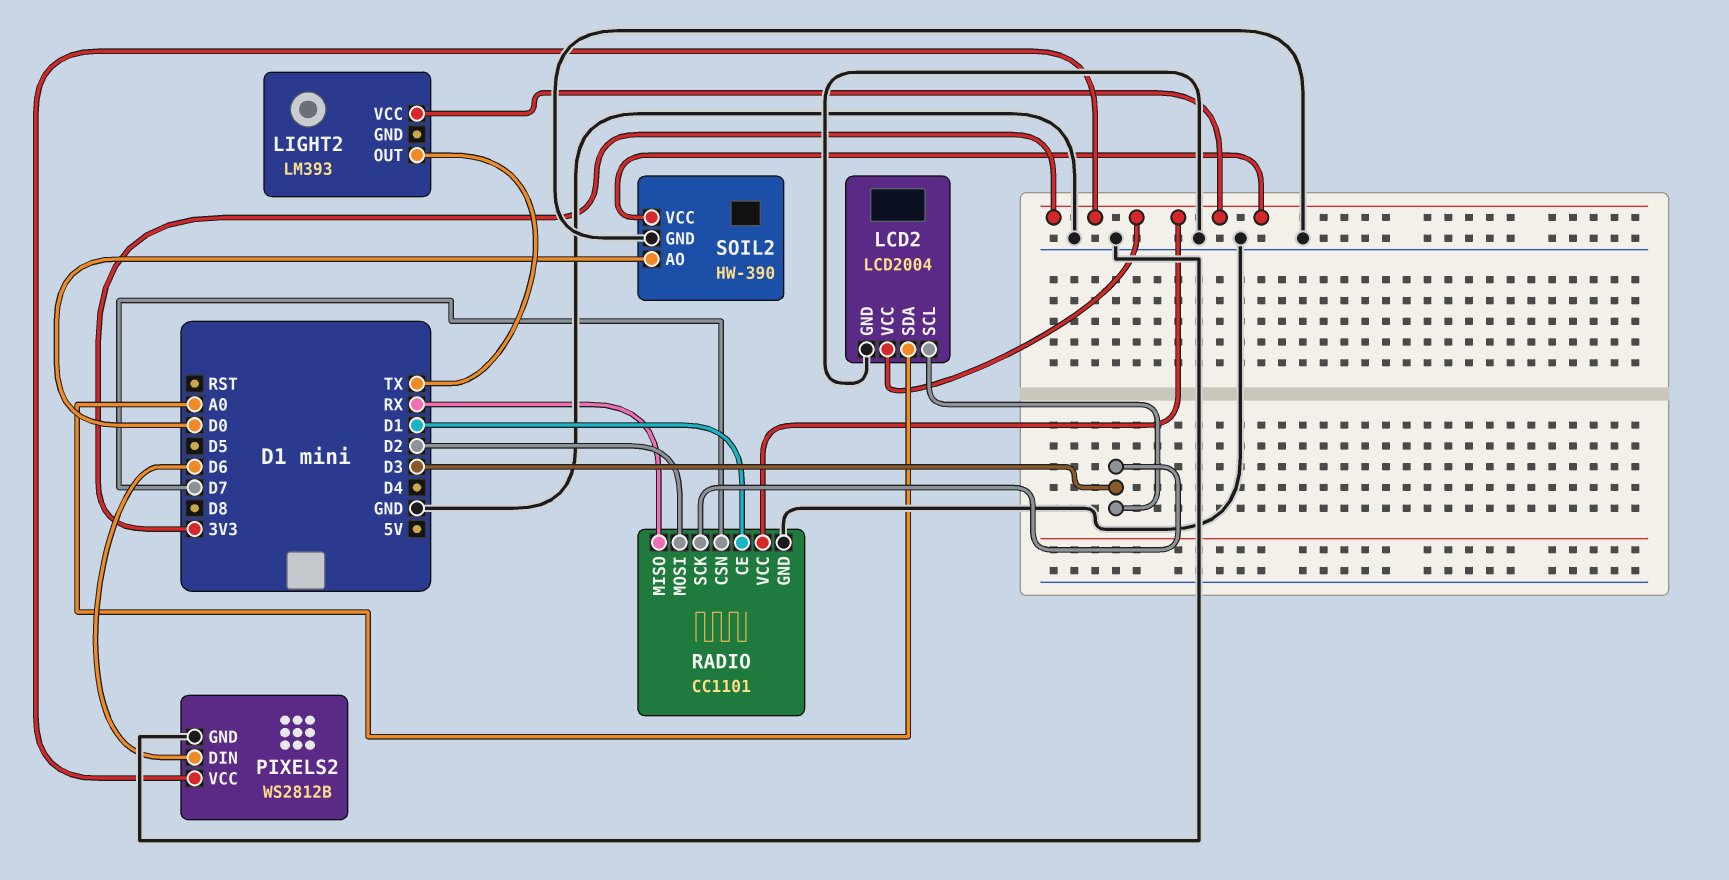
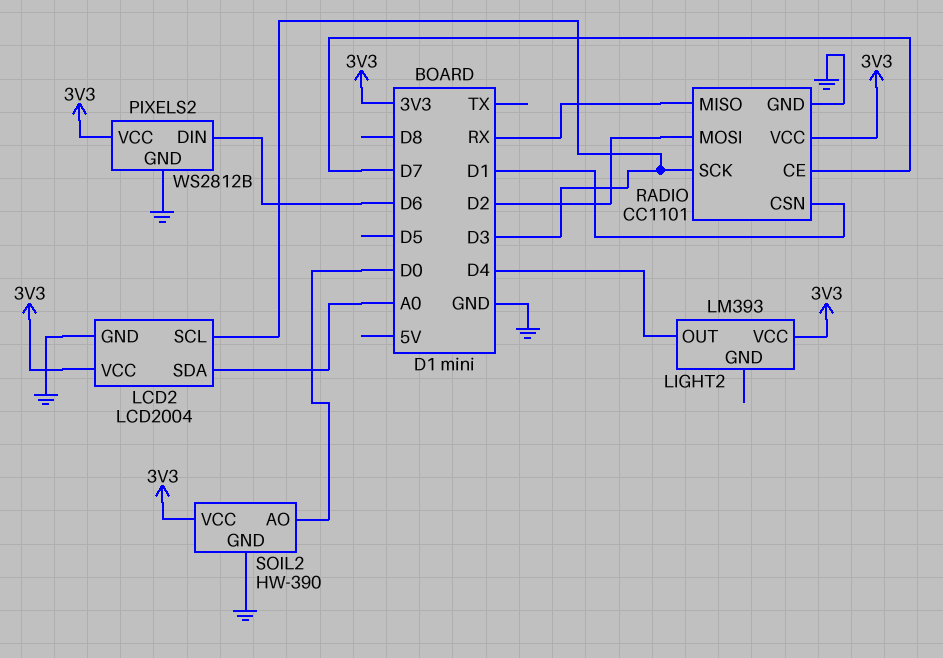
LIGHT2 pin OUT: TX -> D4
RADIO pin CE: D1 -> D7
RADIO pin CSN: D7 -> D1

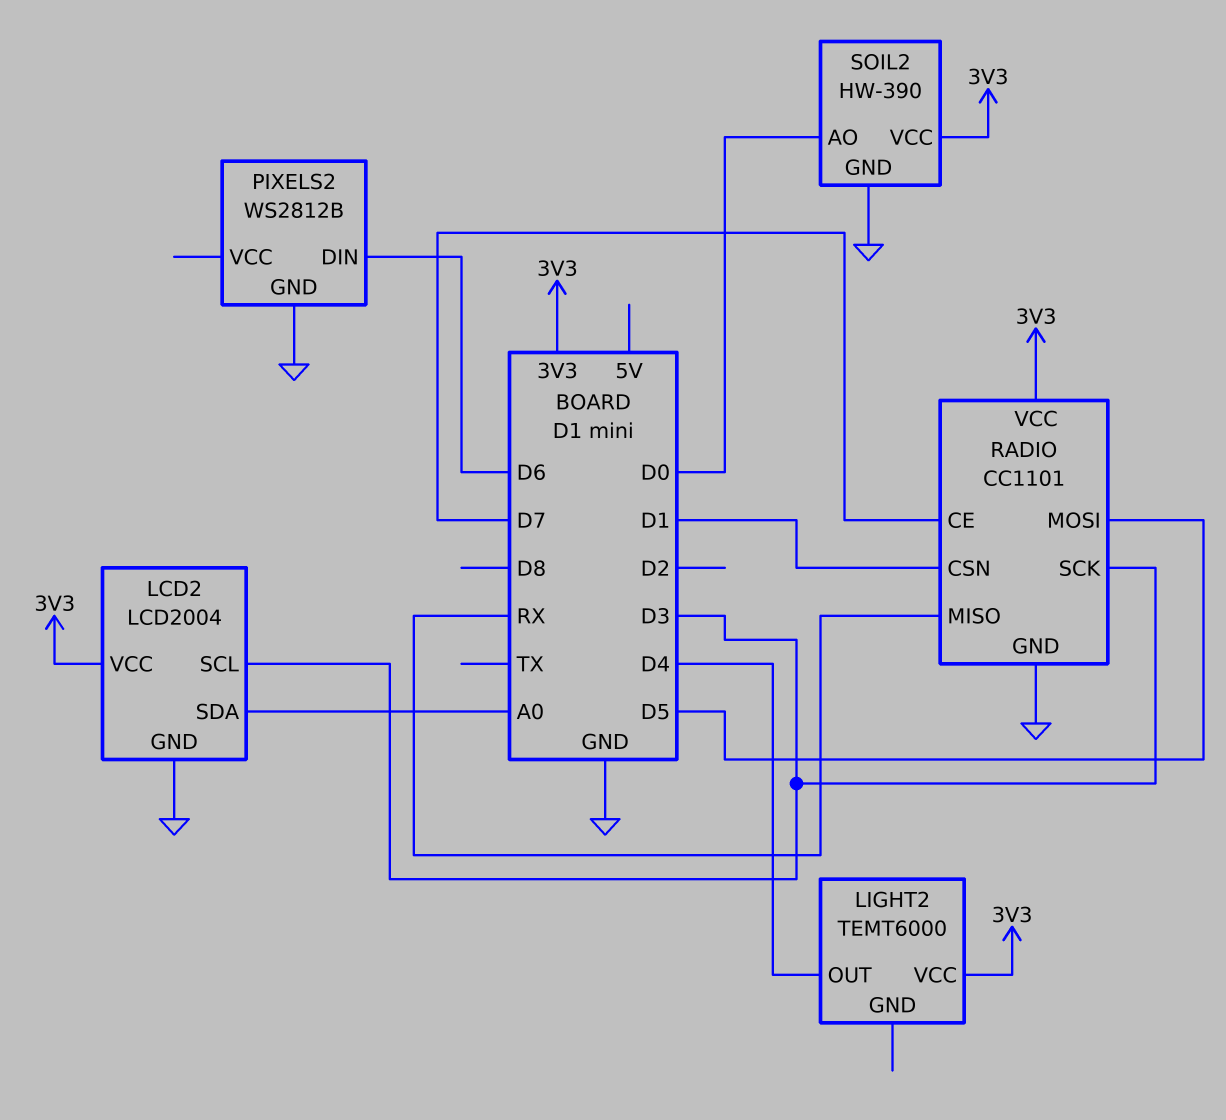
LIGHT2: LM393 -> TEMT6000
PIXELS2 pin VCC: 3V3 -> none
RADIO pin MOSI: D2 -> D5

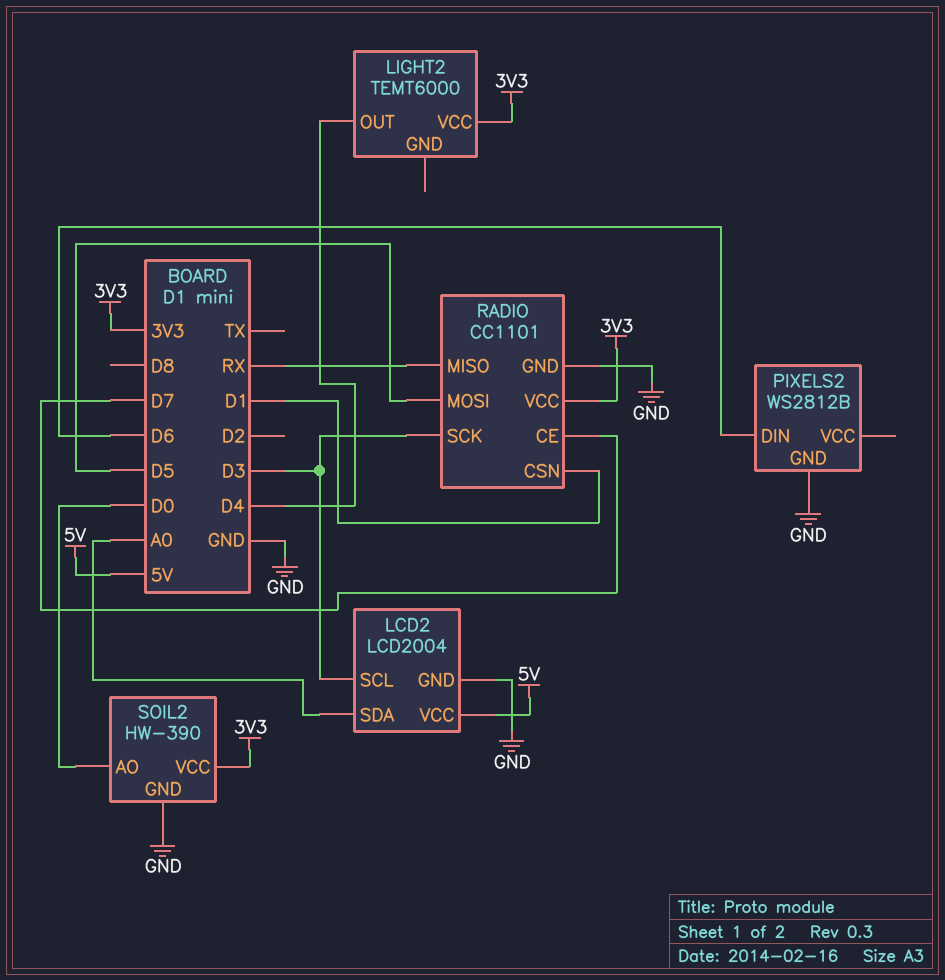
LCD2 pin VCC: 3V3 -> 5V

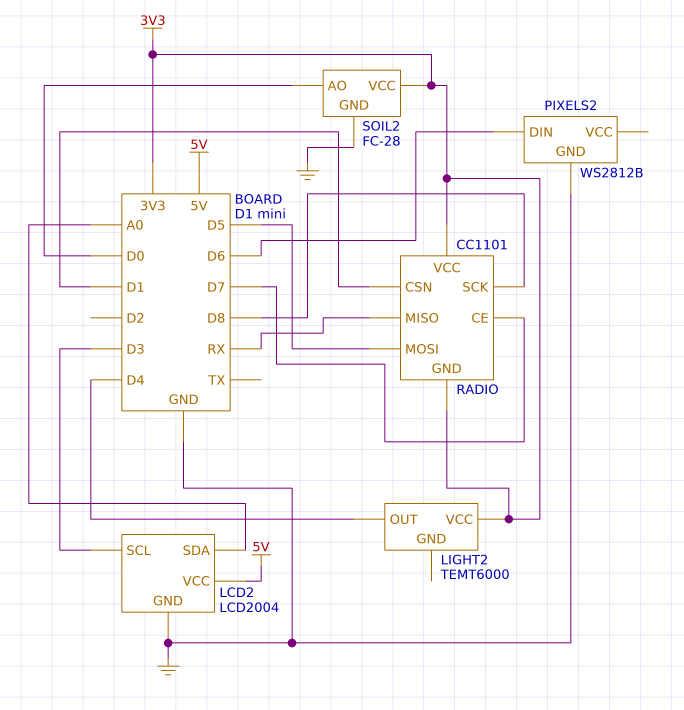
RADIO pin GND: GND -> 3V3
RADIO pin SCK: D3 -> D8
SOIL2: HW-390 -> FC-28

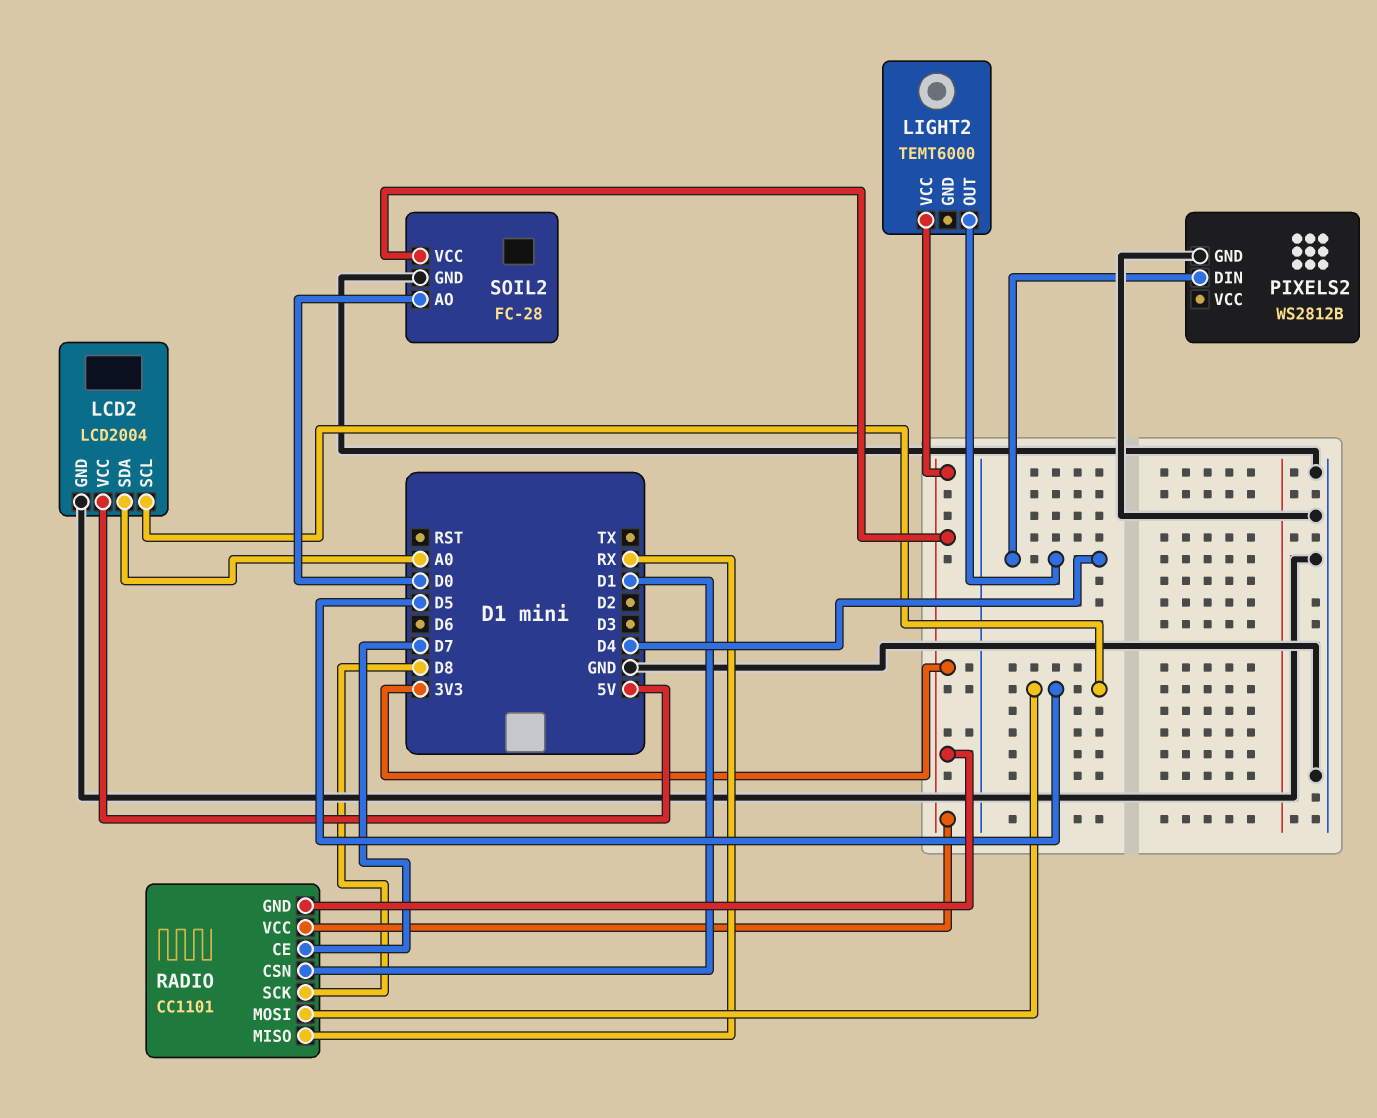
LCD2 pin SCL: D3 -> D5
PIXELS2 pin DIN: D6 -> D4

